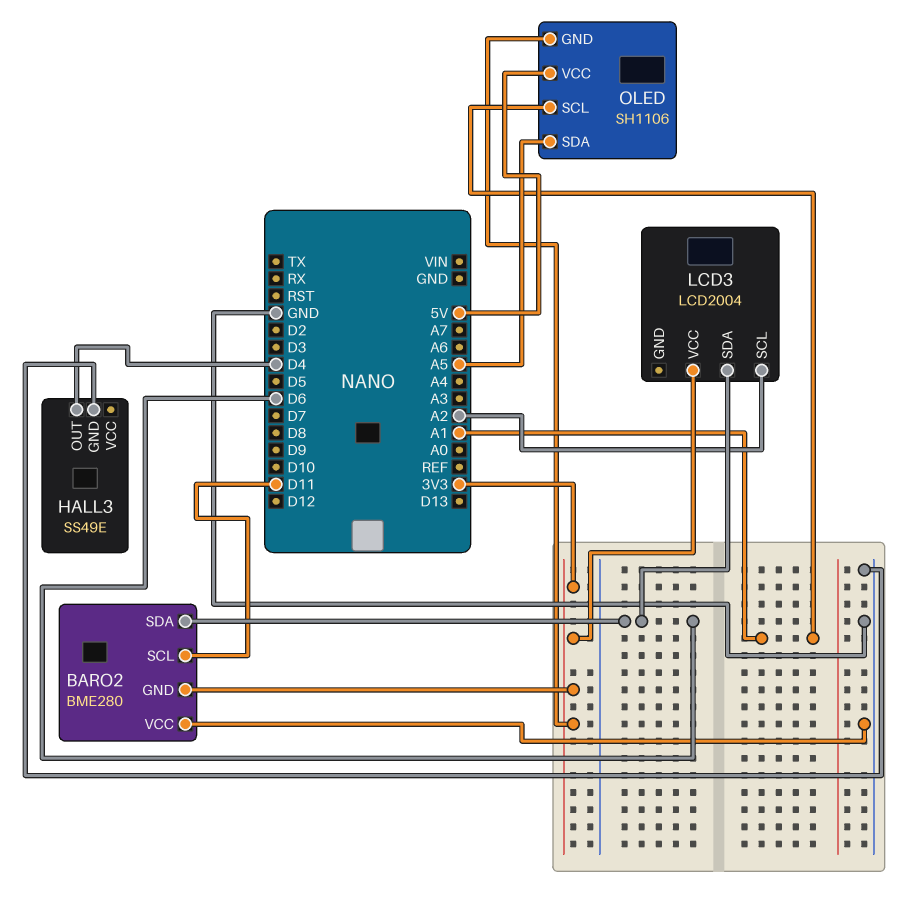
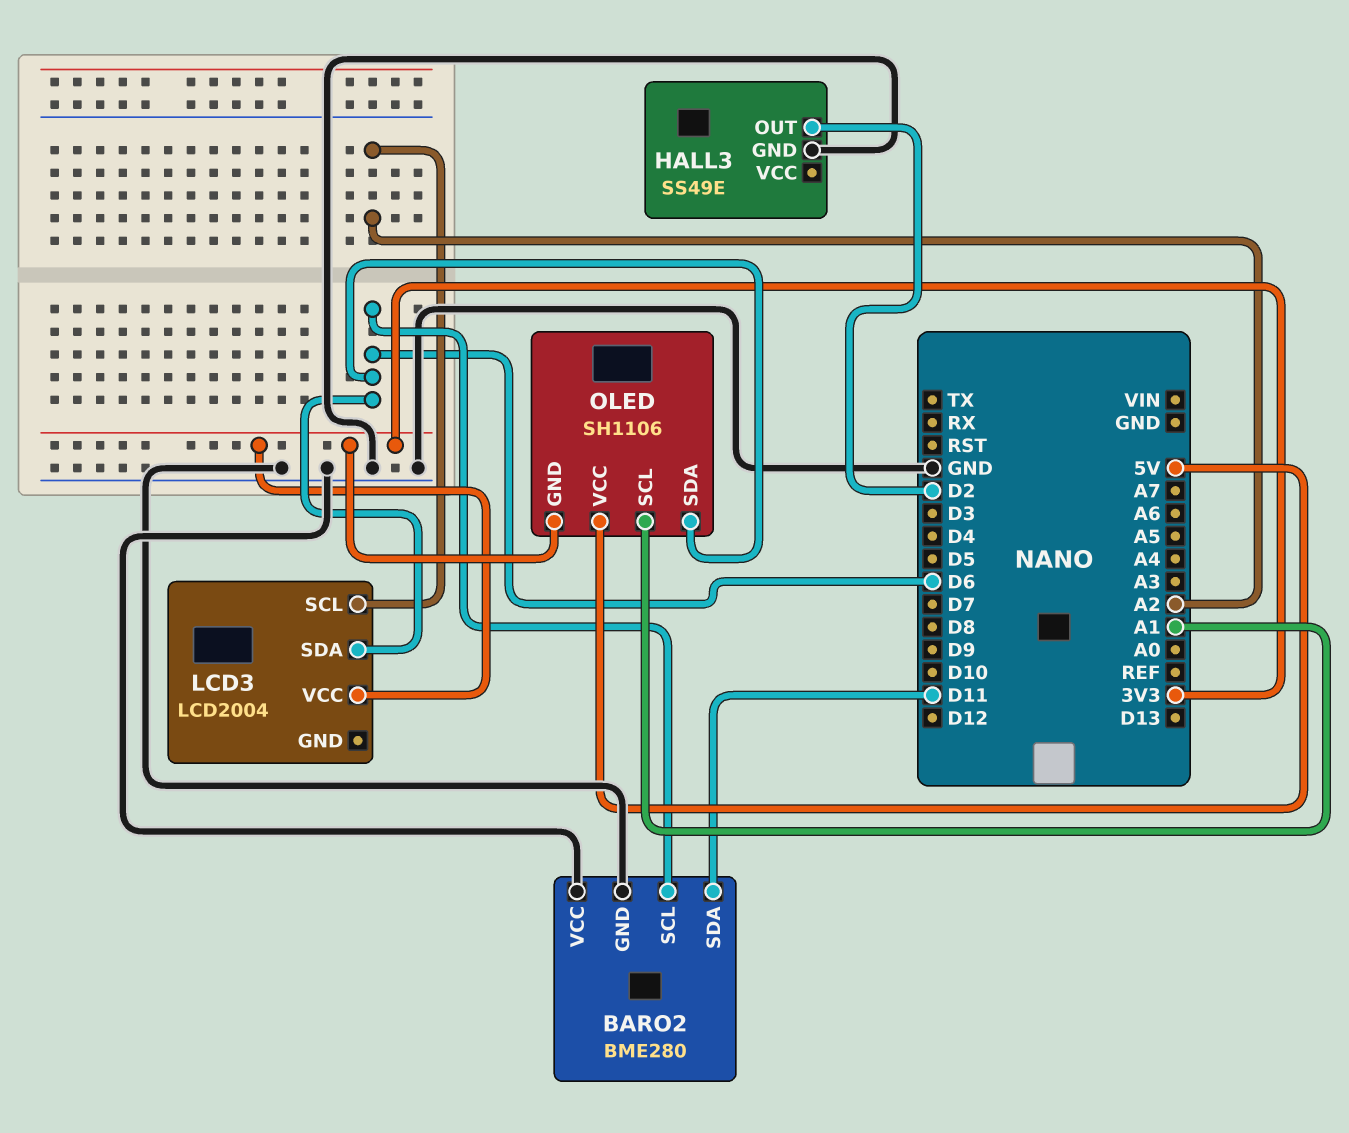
BARO2 pin GND: 3V3 -> GND
BARO2 pin SCL: D11 -> D6
BARO2 pin SDA: D6 -> D11
HALL3 pin OUT: D4 -> D2
OLED pin SDA: A5 -> D6

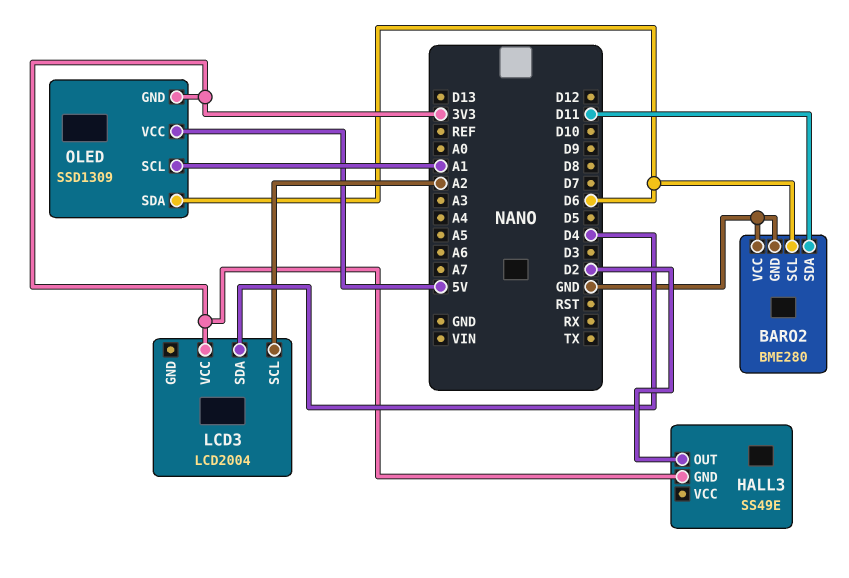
HALL3 pin GND: GND -> 3V3
LCD3 pin SDA: D6 -> D4
OLED: SH1106 -> SSD1309

